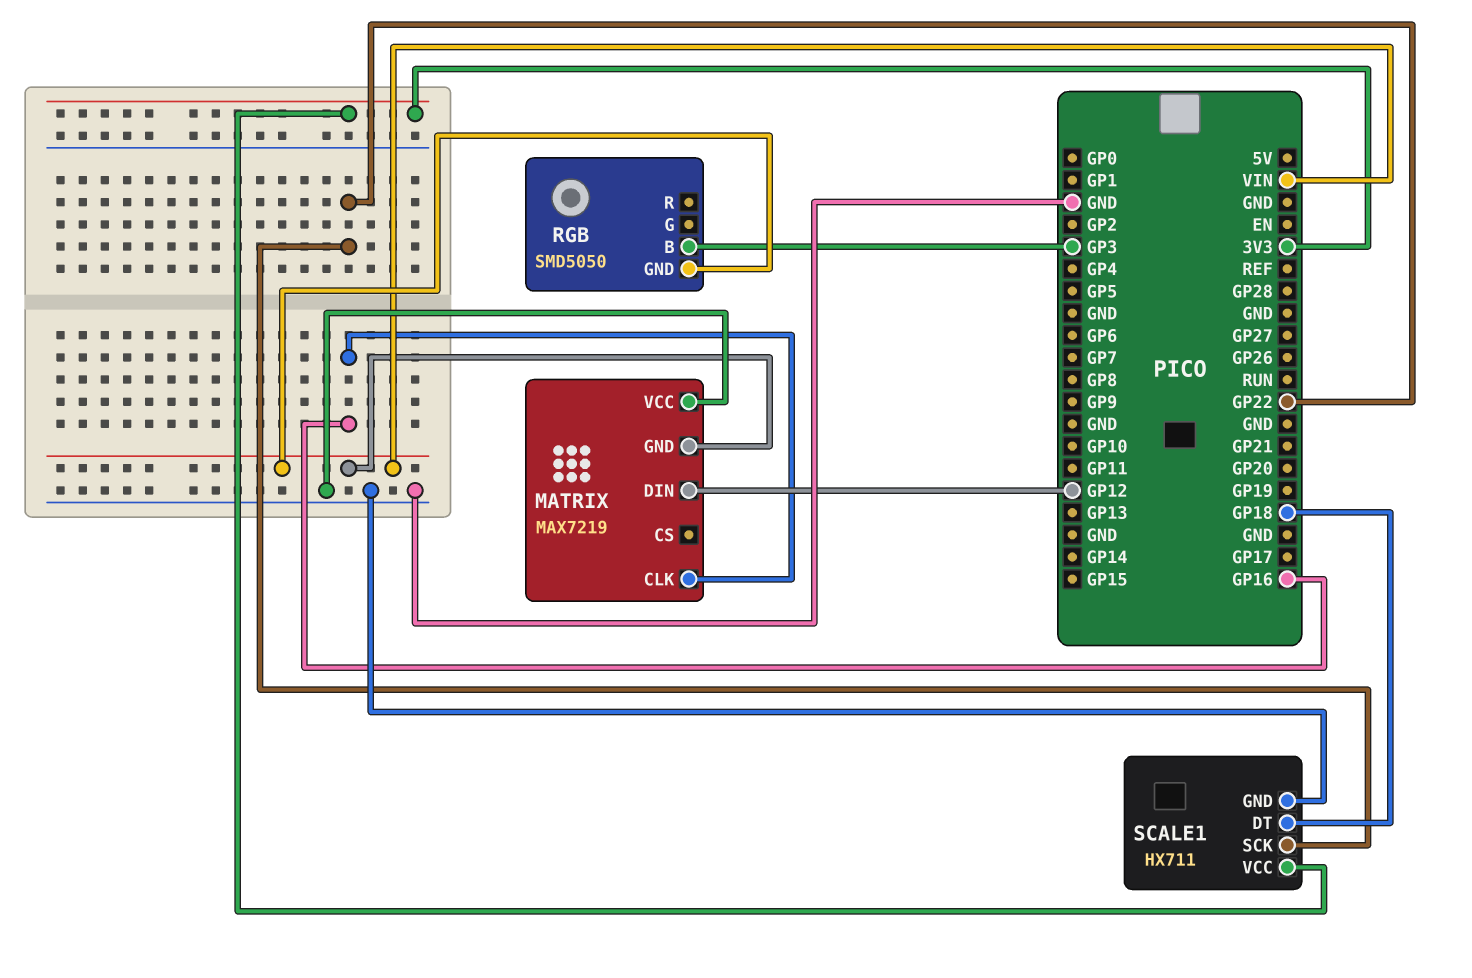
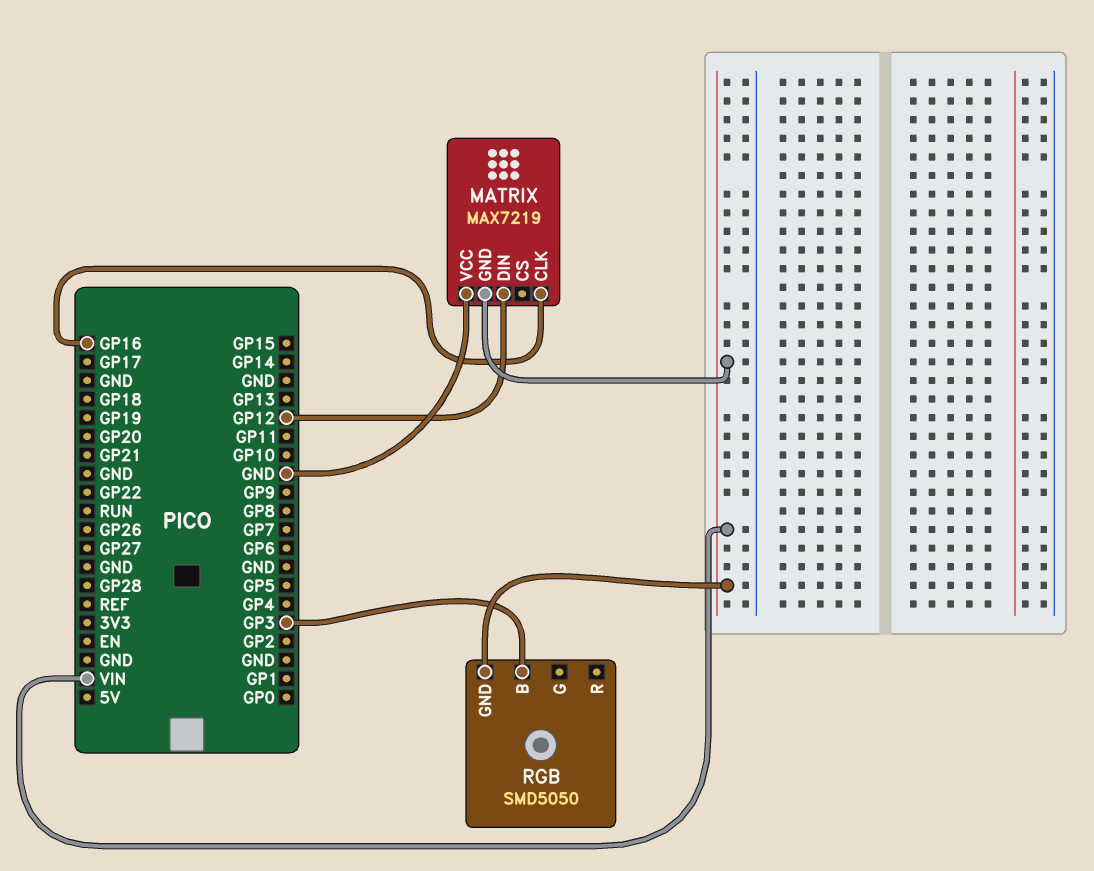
SCALE1: HX711 -> none
SCALE1 pin DT: GP18 -> none
SCALE1 pin GND: GND -> none
SCALE1 pin SCK: GP22 -> none
SCALE1 pin VCC: 3V3 -> none

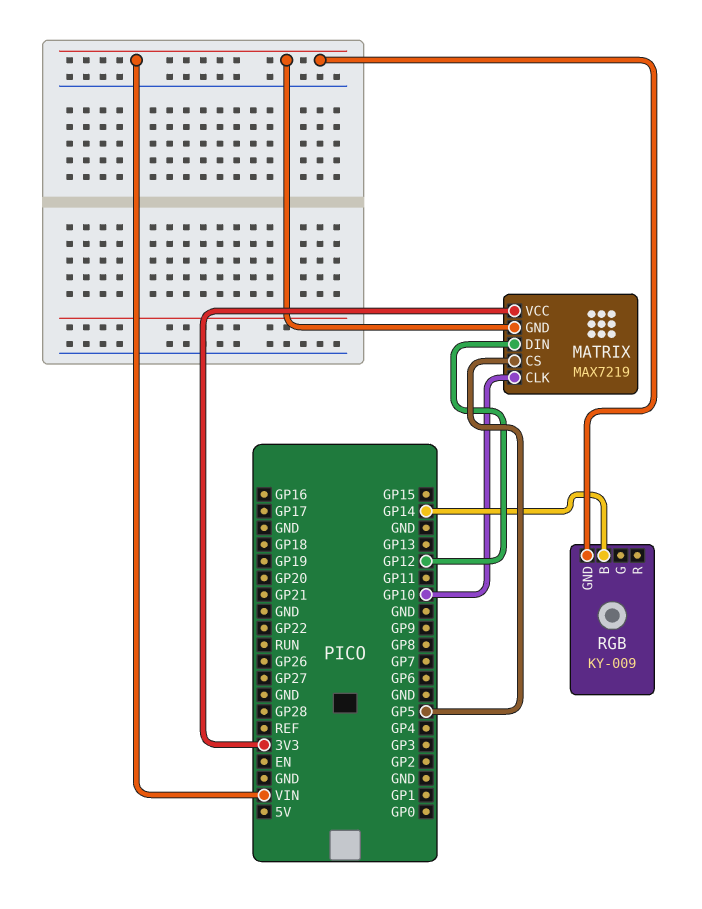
MATRIX pin CLK: GP16 -> GP10
MATRIX pin CS: none -> GP5
MATRIX pin VCC: GND -> 3V3
RGB: SMD5050 -> KY-009
RGB pin B: GP3 -> GP14

